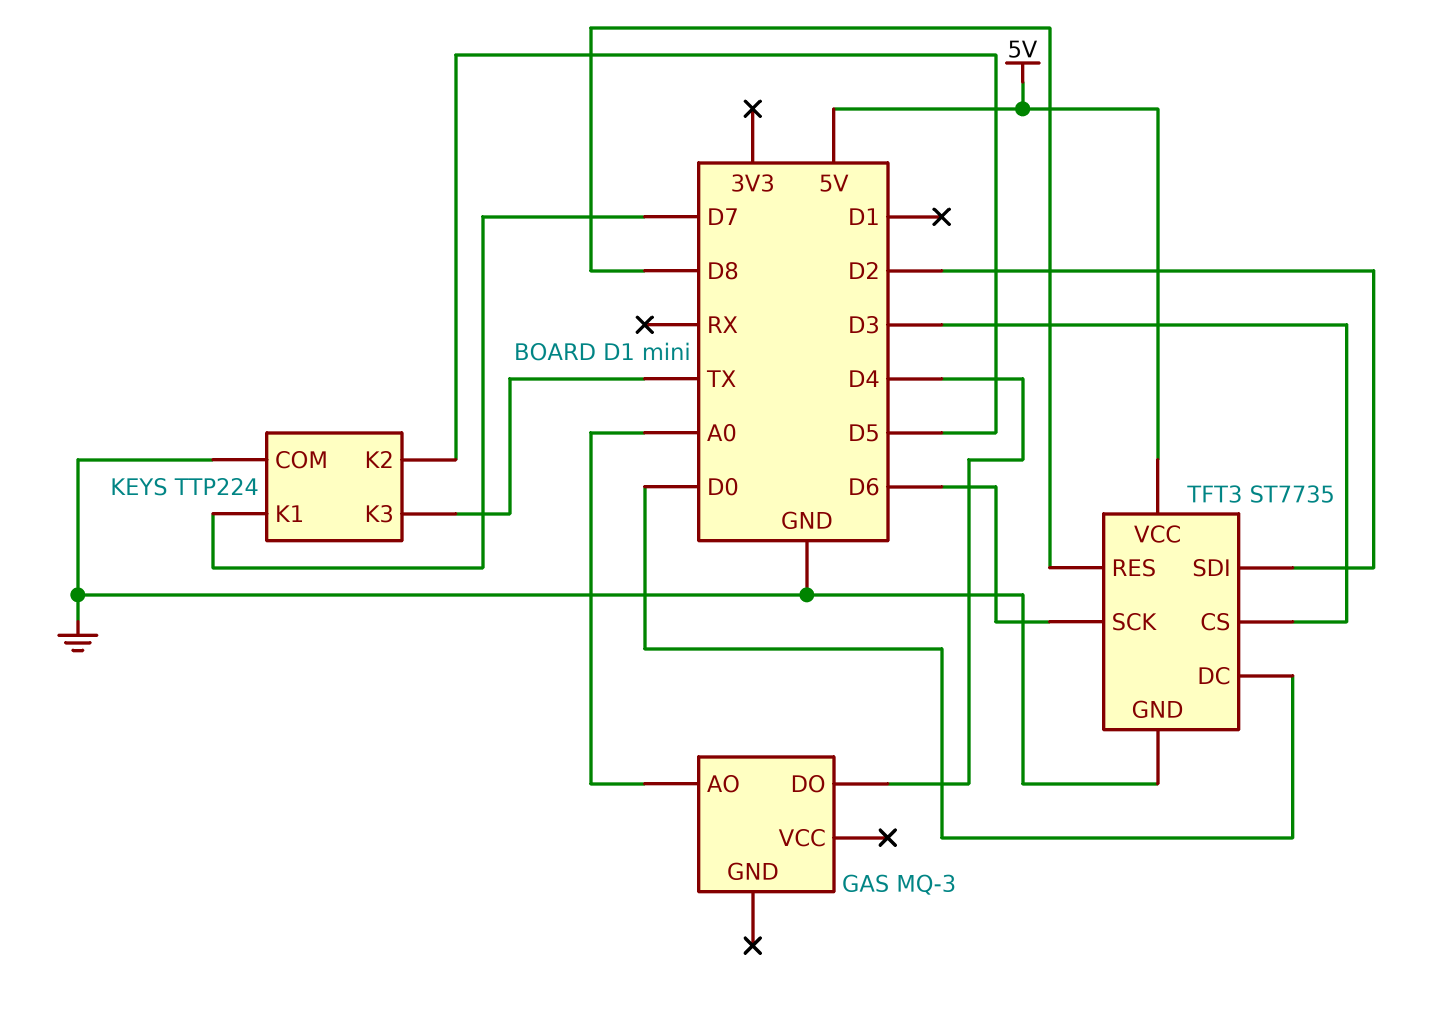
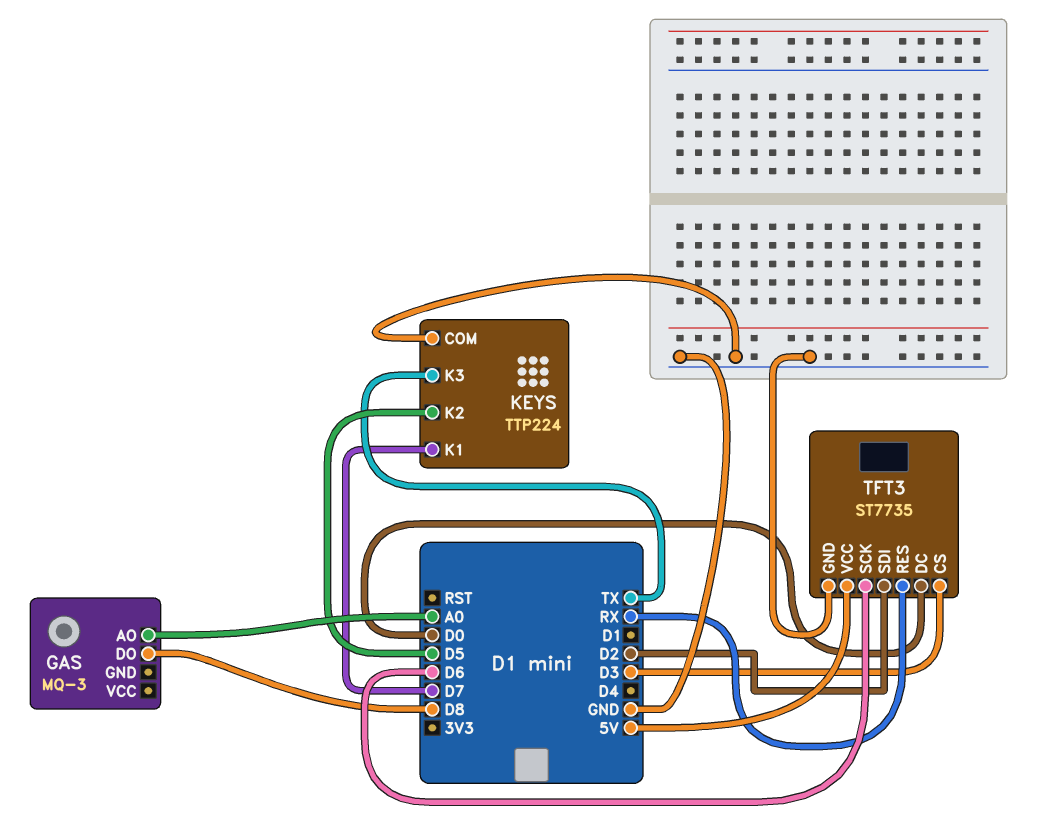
GAS pin DO: D4 -> D8
TFT3 pin RES: D8 -> RX

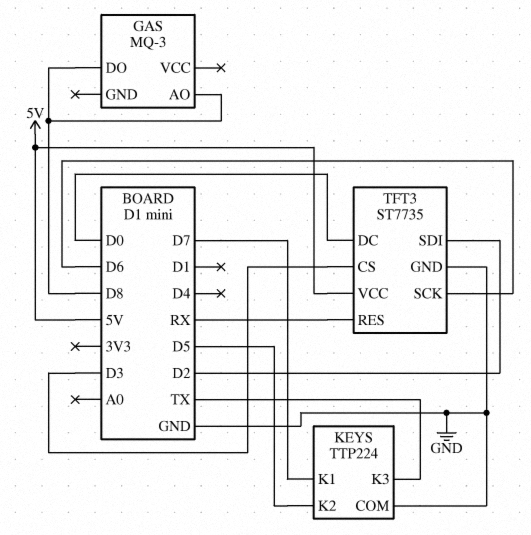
GAS pin AO: A0 -> D8

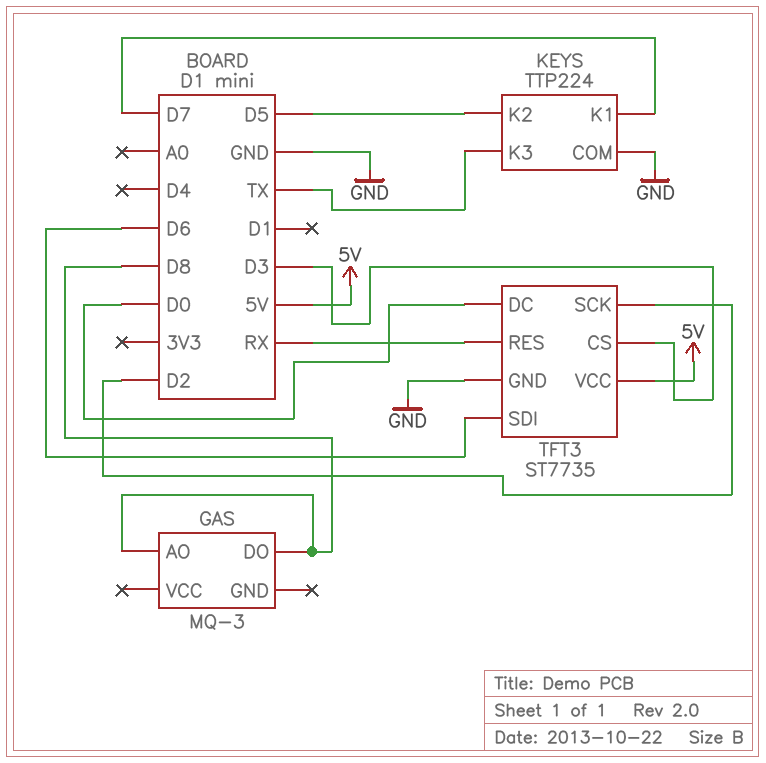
TFT3 pin SCK: D6 -> D2
TFT3 pin SDI: D2 -> D6

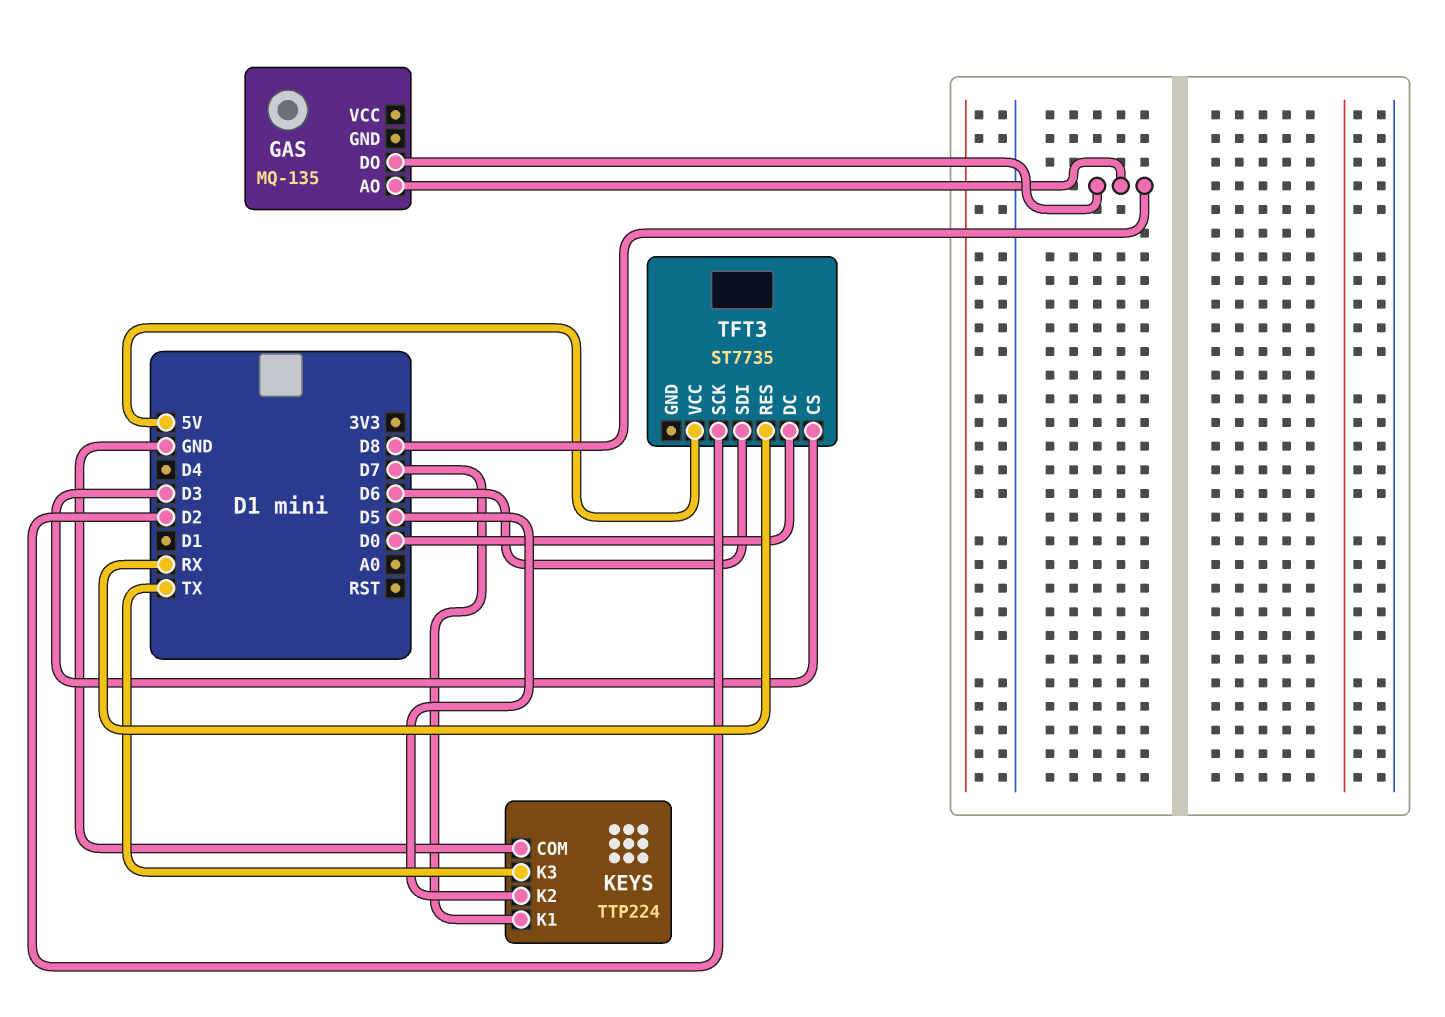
GAS: MQ-3 -> MQ-135
TFT3 pin GND: GND -> none

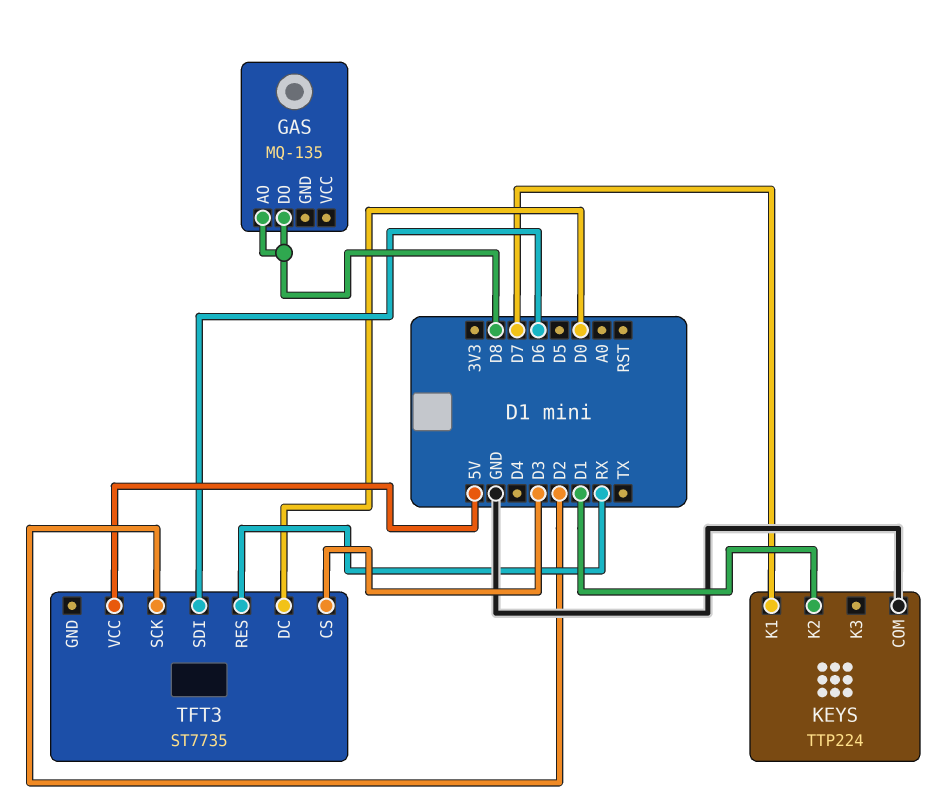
KEYS pin K2: D5 -> D1
KEYS pin K3: TX -> none

